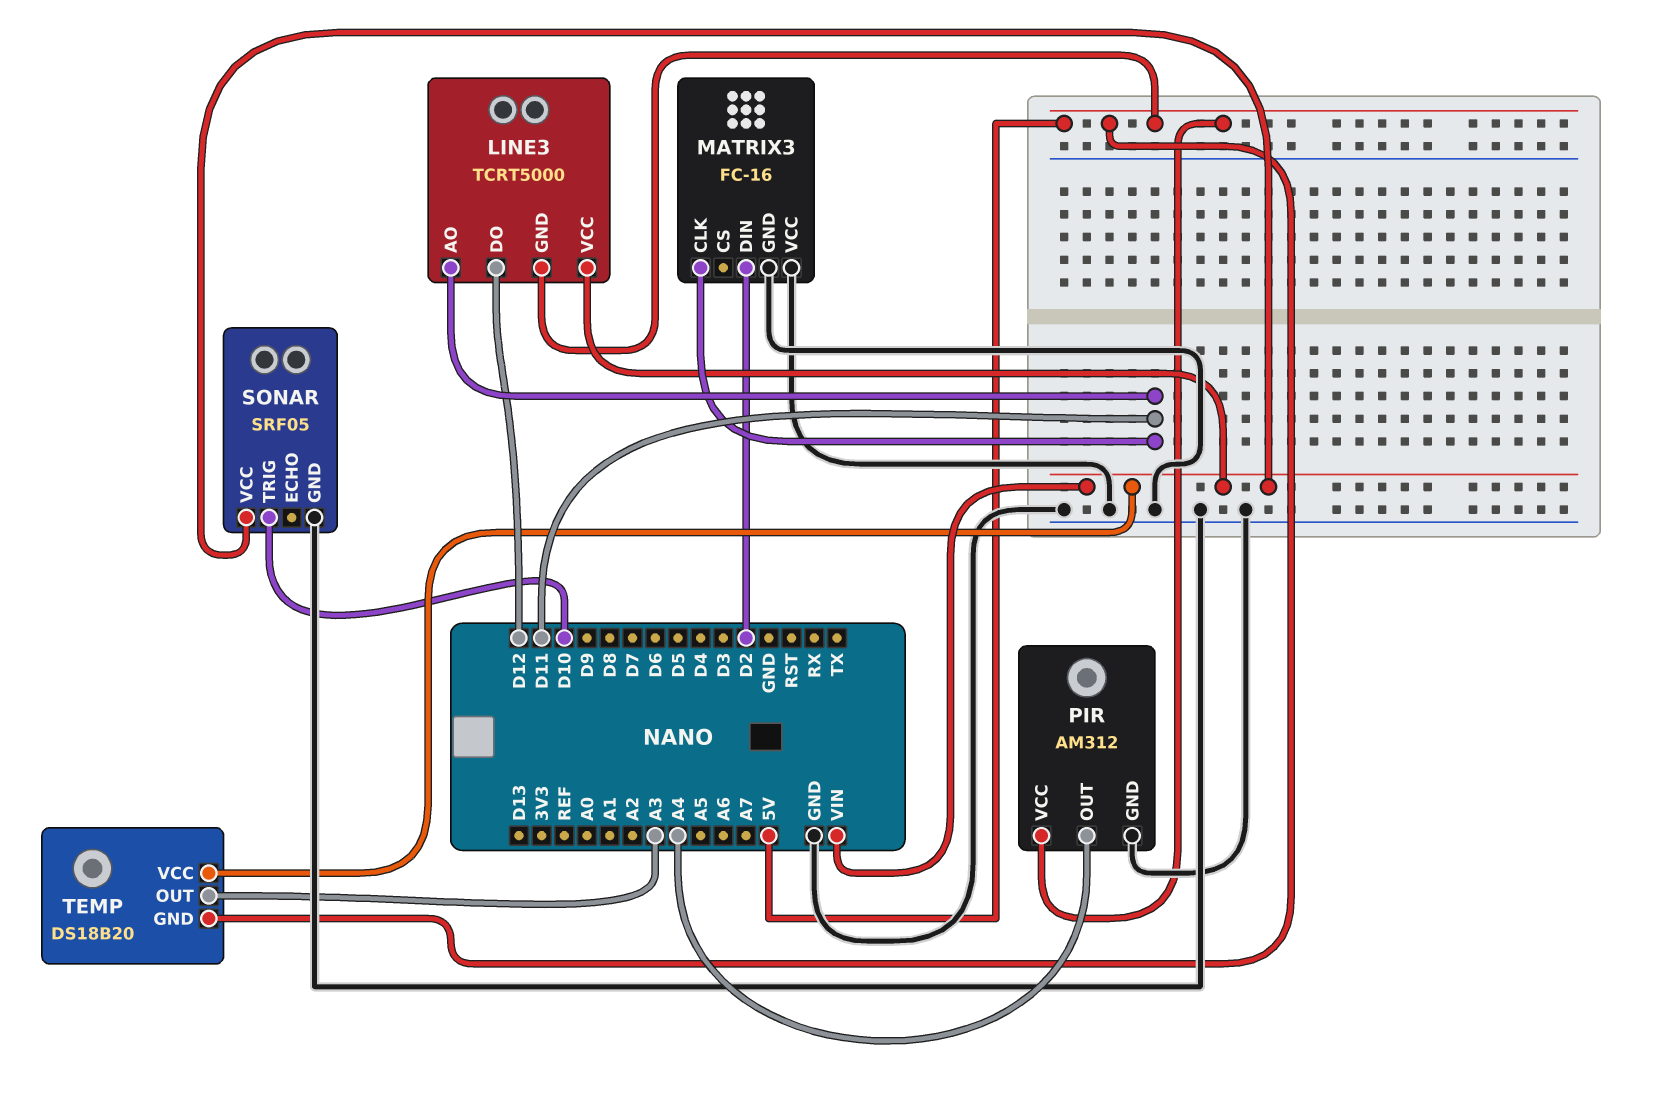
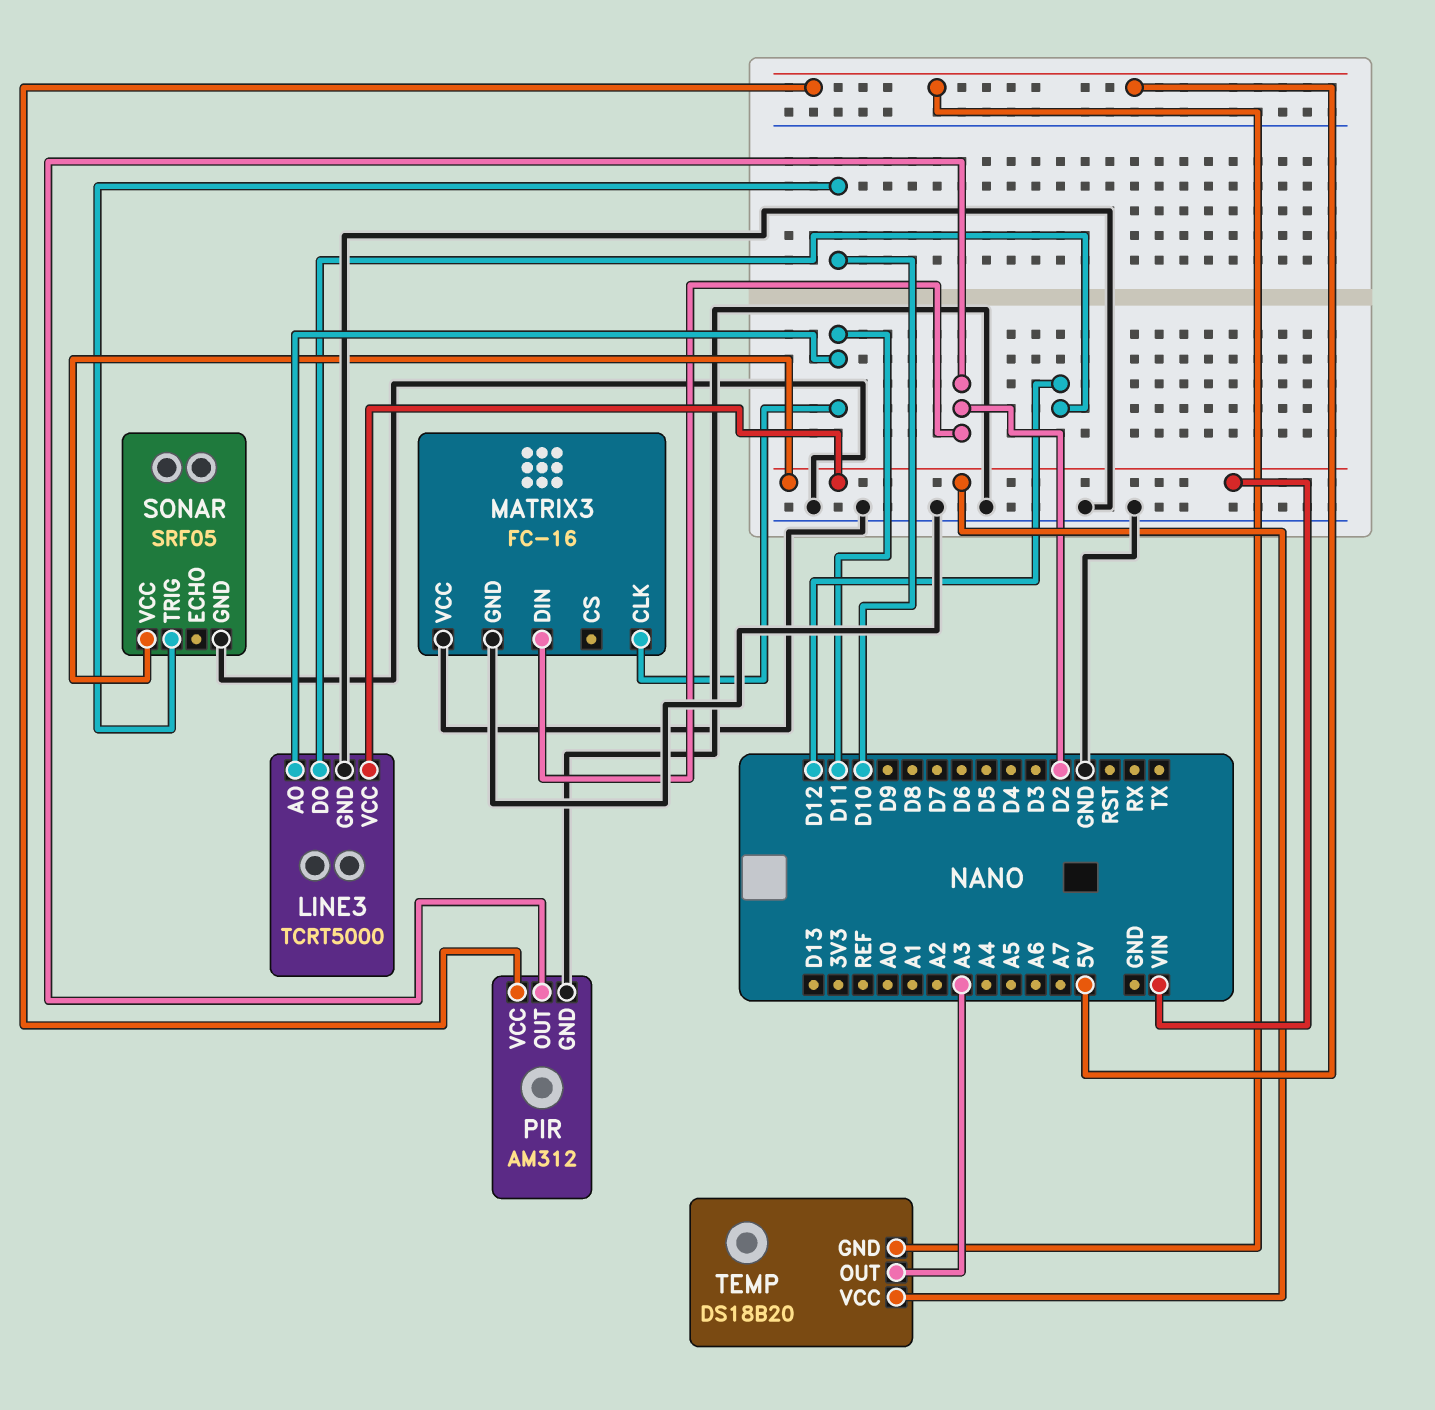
LINE3 pin GND: 5V -> GND
PIR pin OUT: A4 -> D2

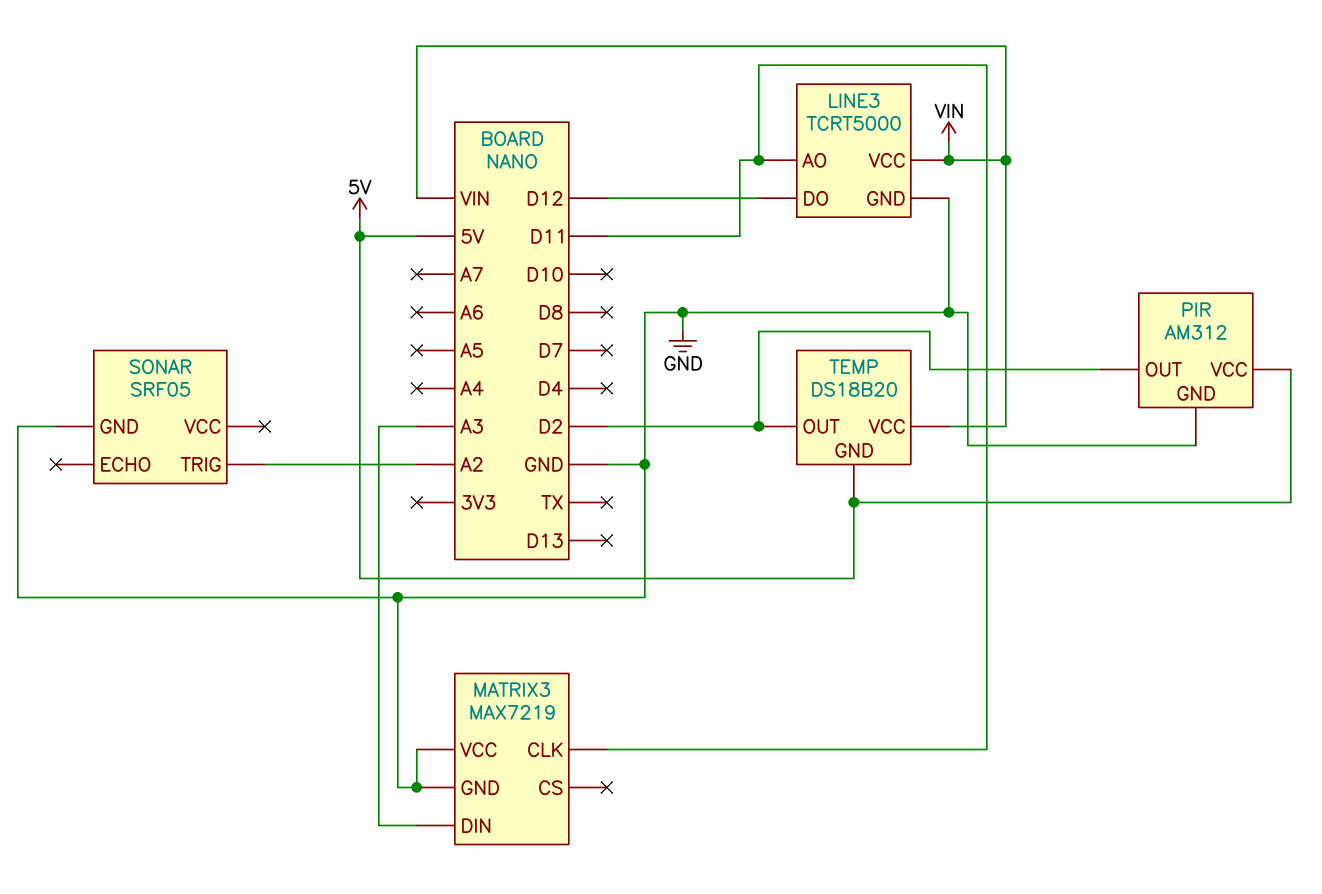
MATRIX3: FC-16 -> MAX7219
MATRIX3 pin DIN: D2 -> A3
SONAR pin TRIG: D10 -> A2
SONAR pin VCC: VIN -> none
TEMP pin OUT: A3 -> D2

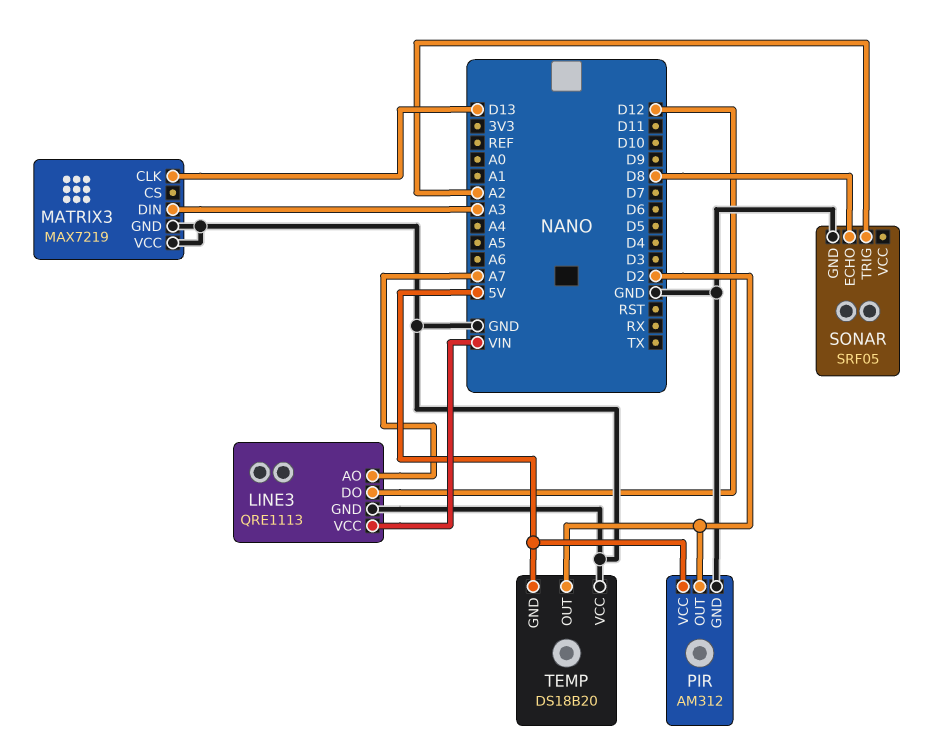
LINE3: TCRT5000 -> QRE1113
LINE3 pin AO: D11 -> A7
MATRIX3 pin CLK: D11 -> D13
SONAR pin ECHO: none -> D8
TEMP pin VCC: VIN -> GND

